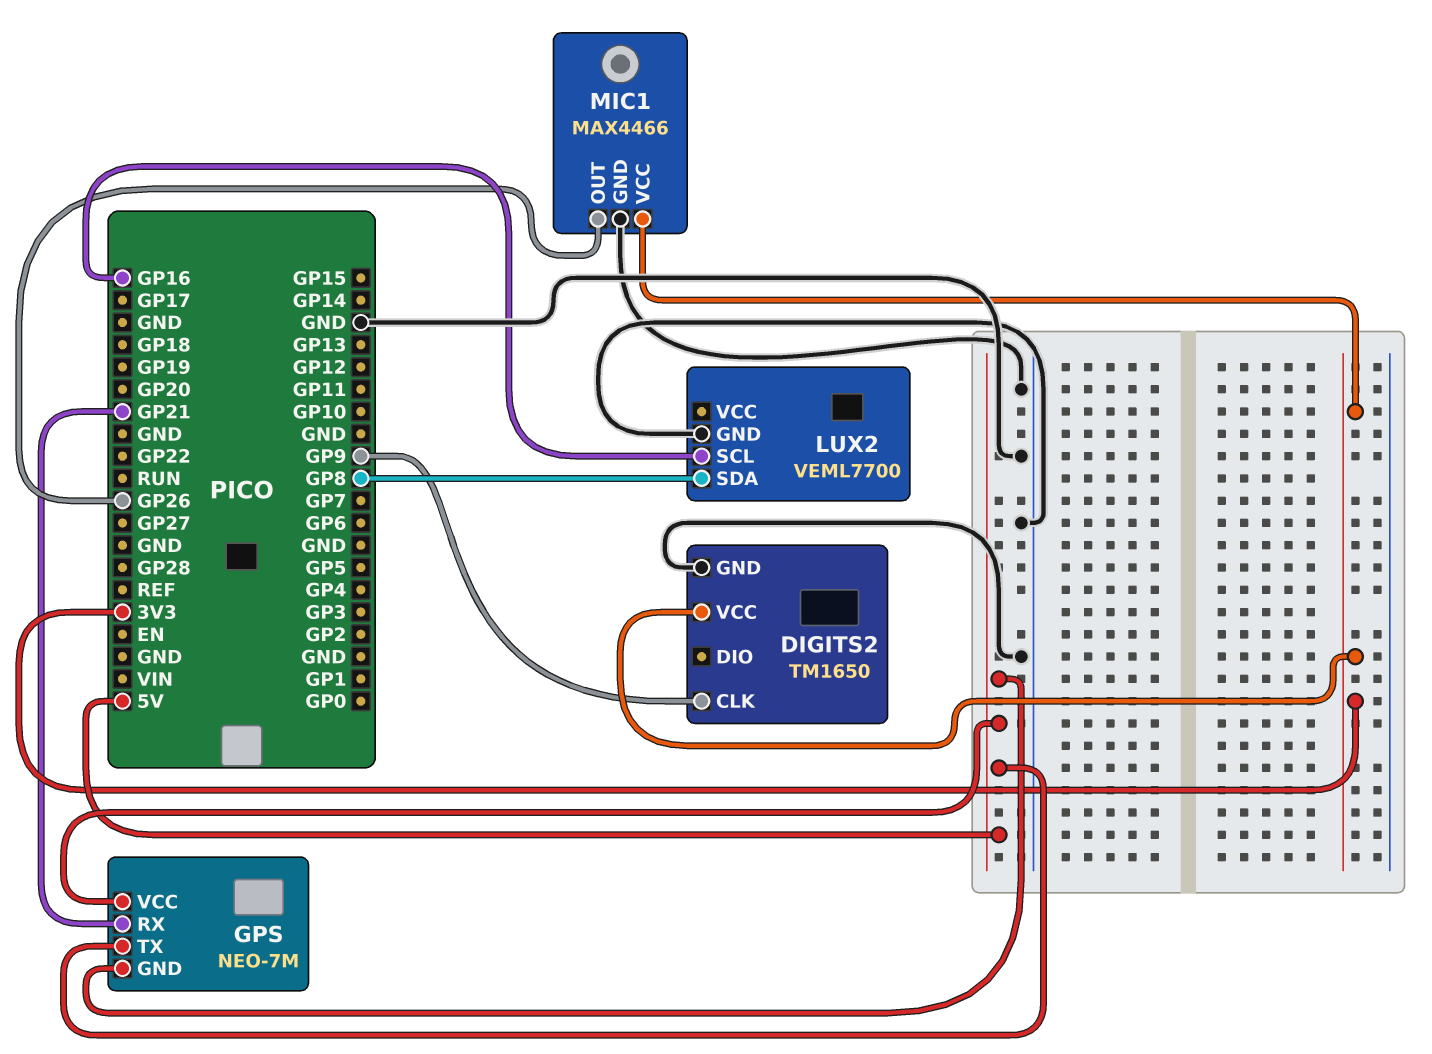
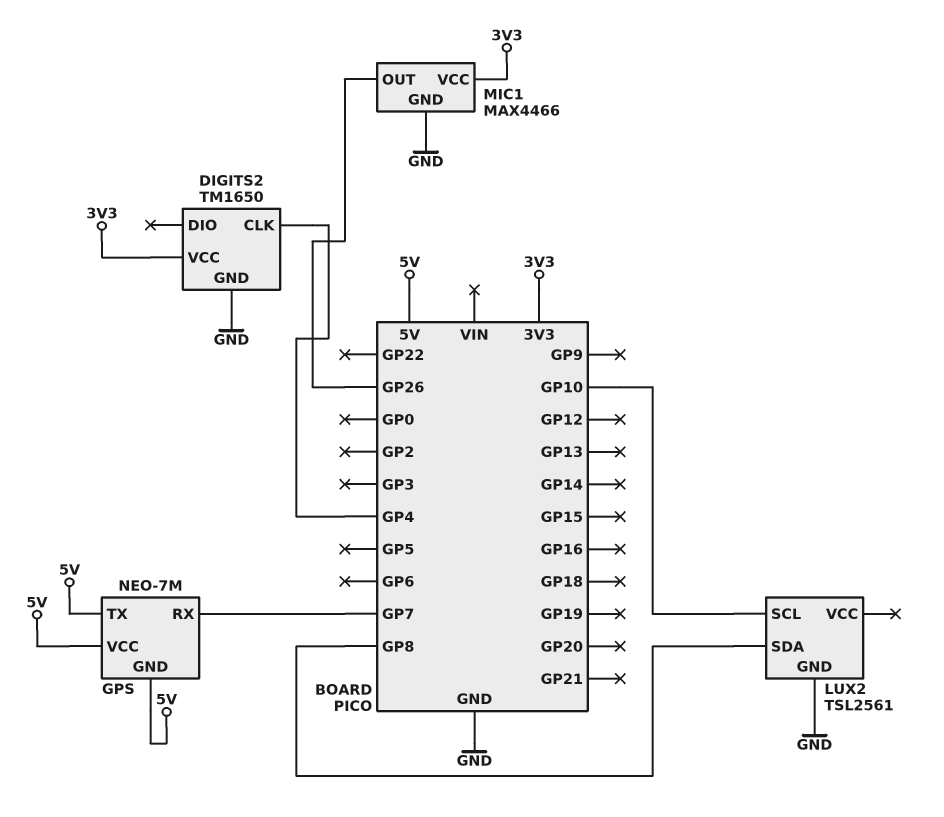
DIGITS2 pin CLK: GP9 -> GP4
GPS pin RX: GP21 -> GP7
LUX2: VEML7700 -> TSL2561
LUX2 pin SCL: GP16 -> GP10

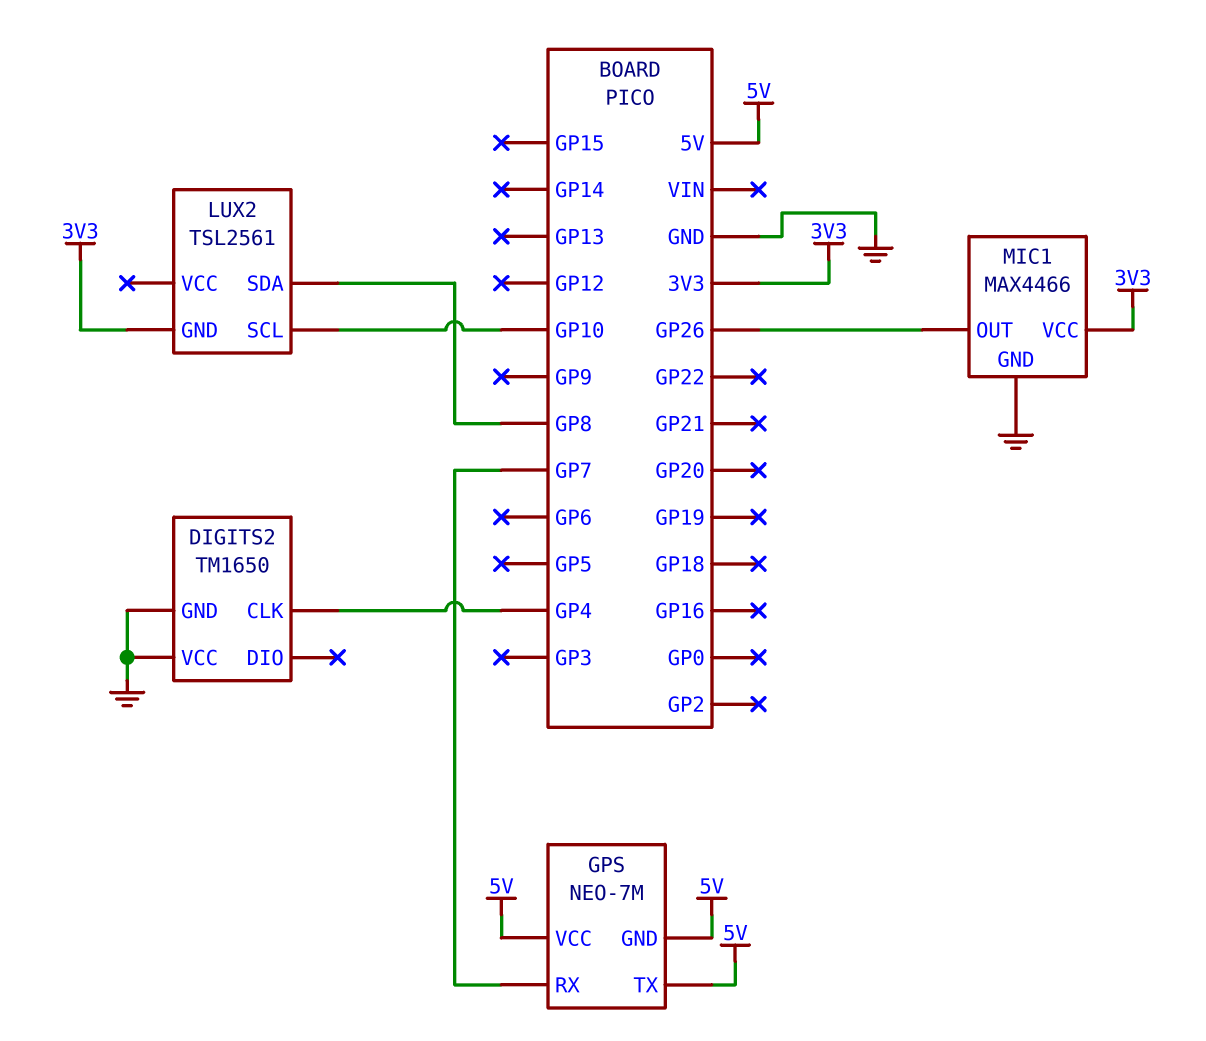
DIGITS2 pin VCC: 3V3 -> GND
LUX2 pin GND: GND -> 3V3

